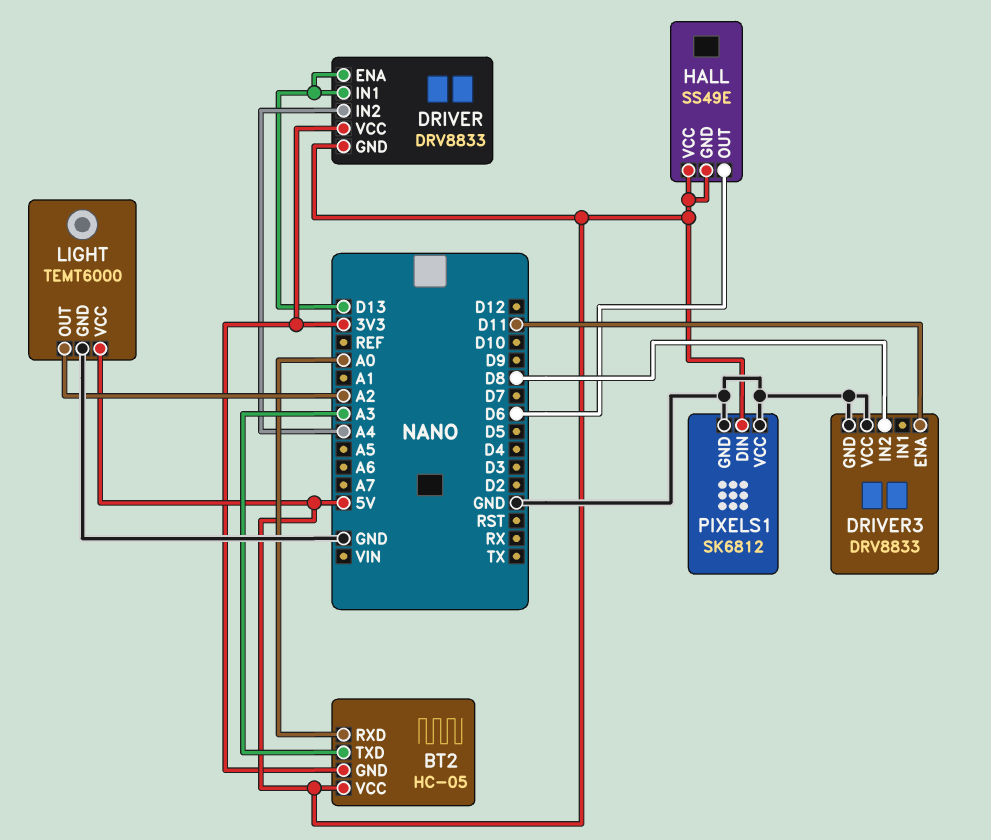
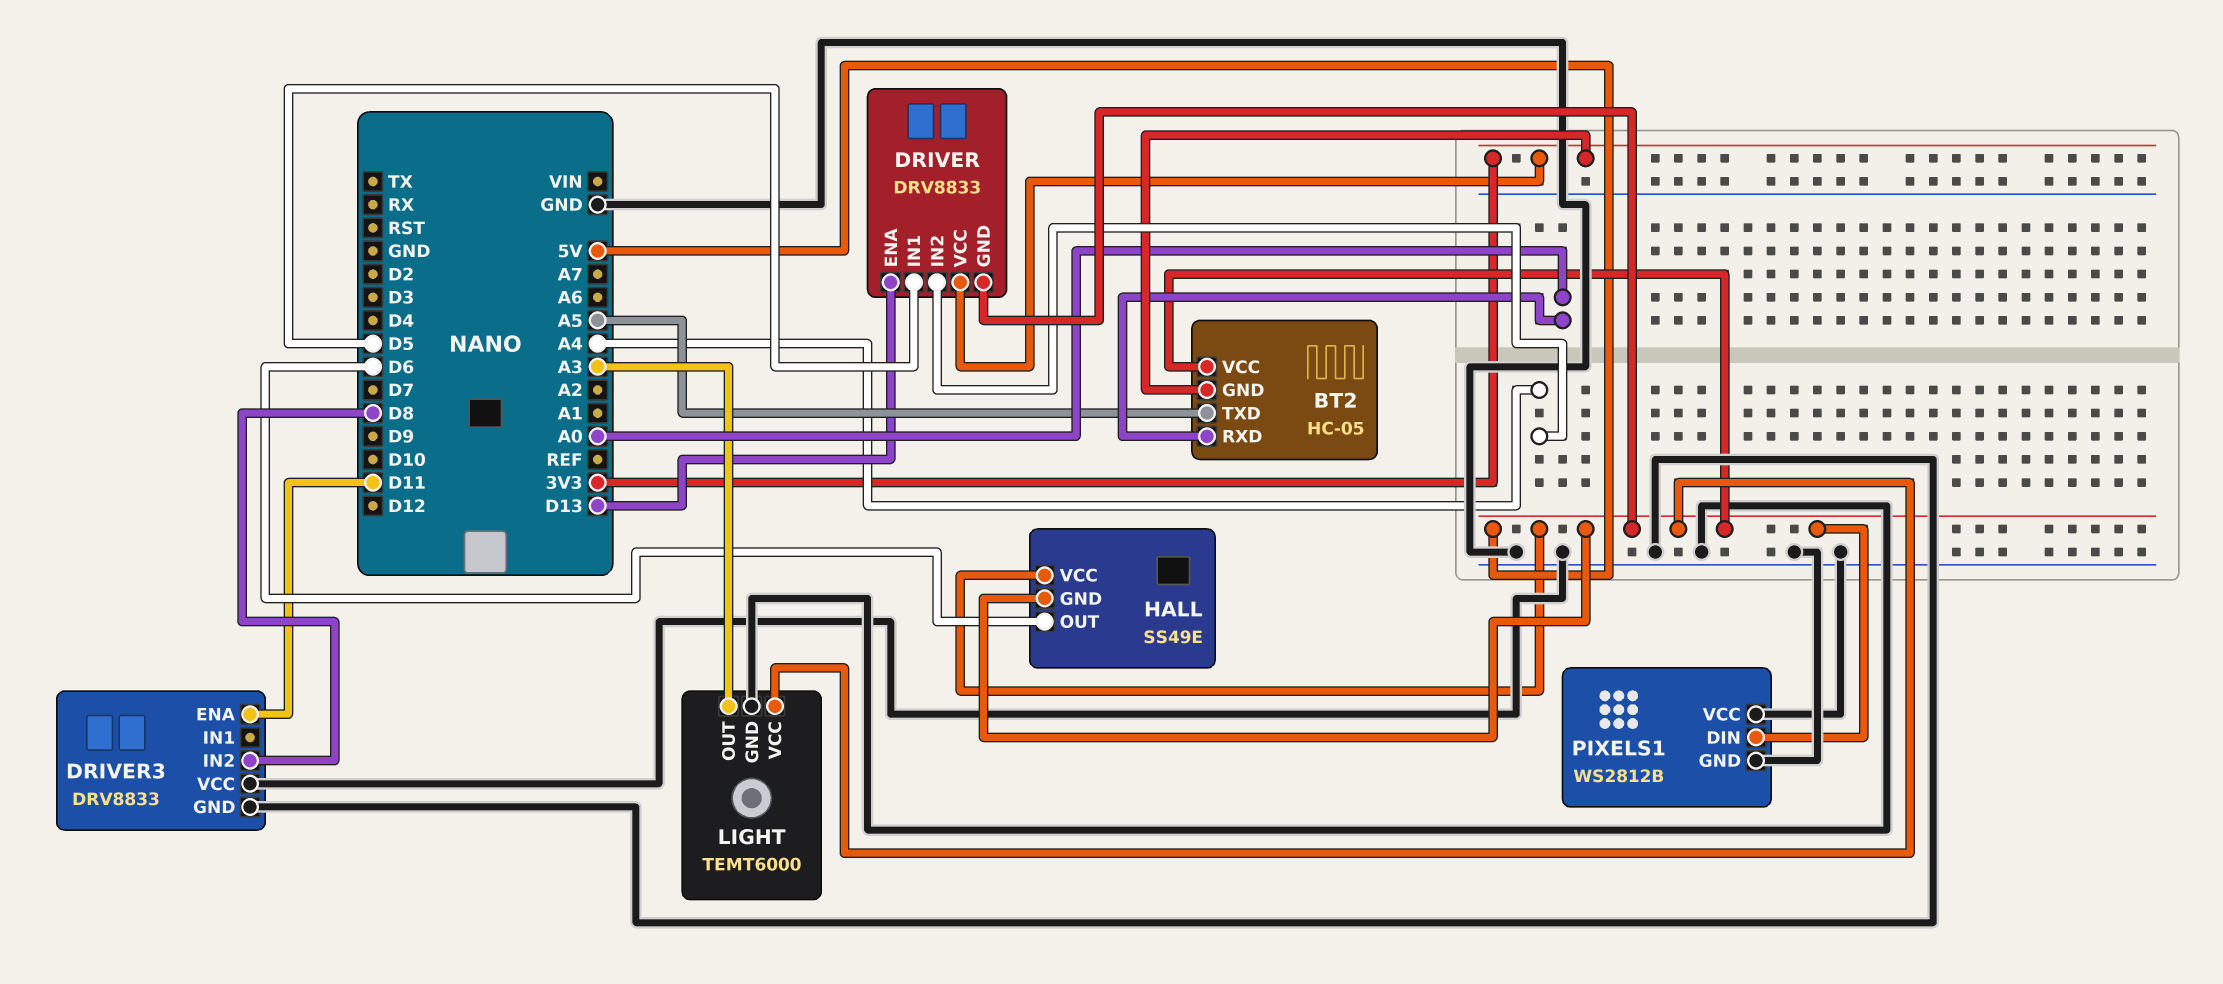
BT2 pin TXD: A3 -> A5
DRIVER pin IN1: D13 -> D5
LIGHT pin OUT: A2 -> A3
PIXELS1: SK6812 -> WS2812B

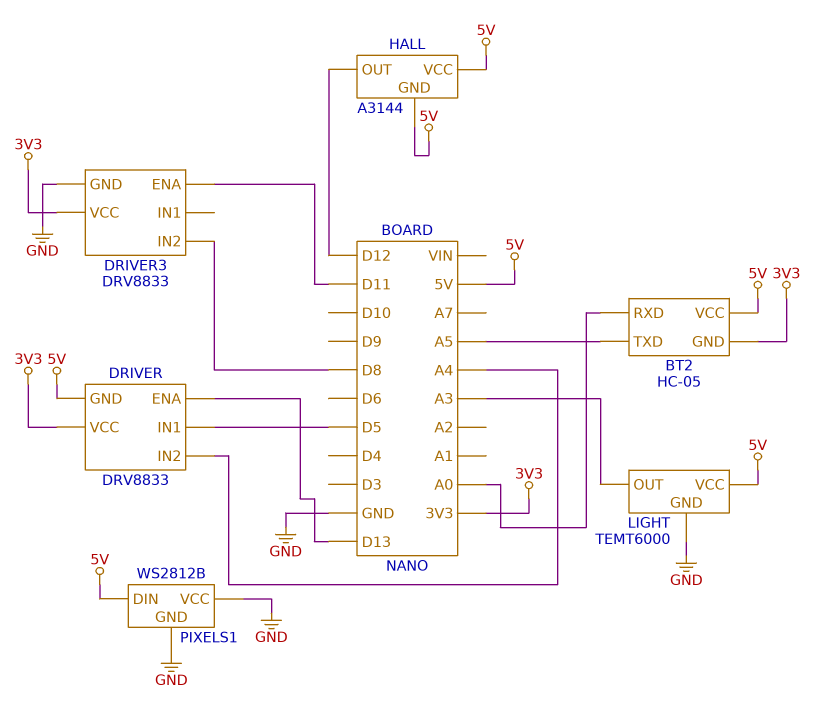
DRIVER3 pin VCC: GND -> 3V3
HALL: SS49E -> A3144
HALL pin OUT: D6 -> D12

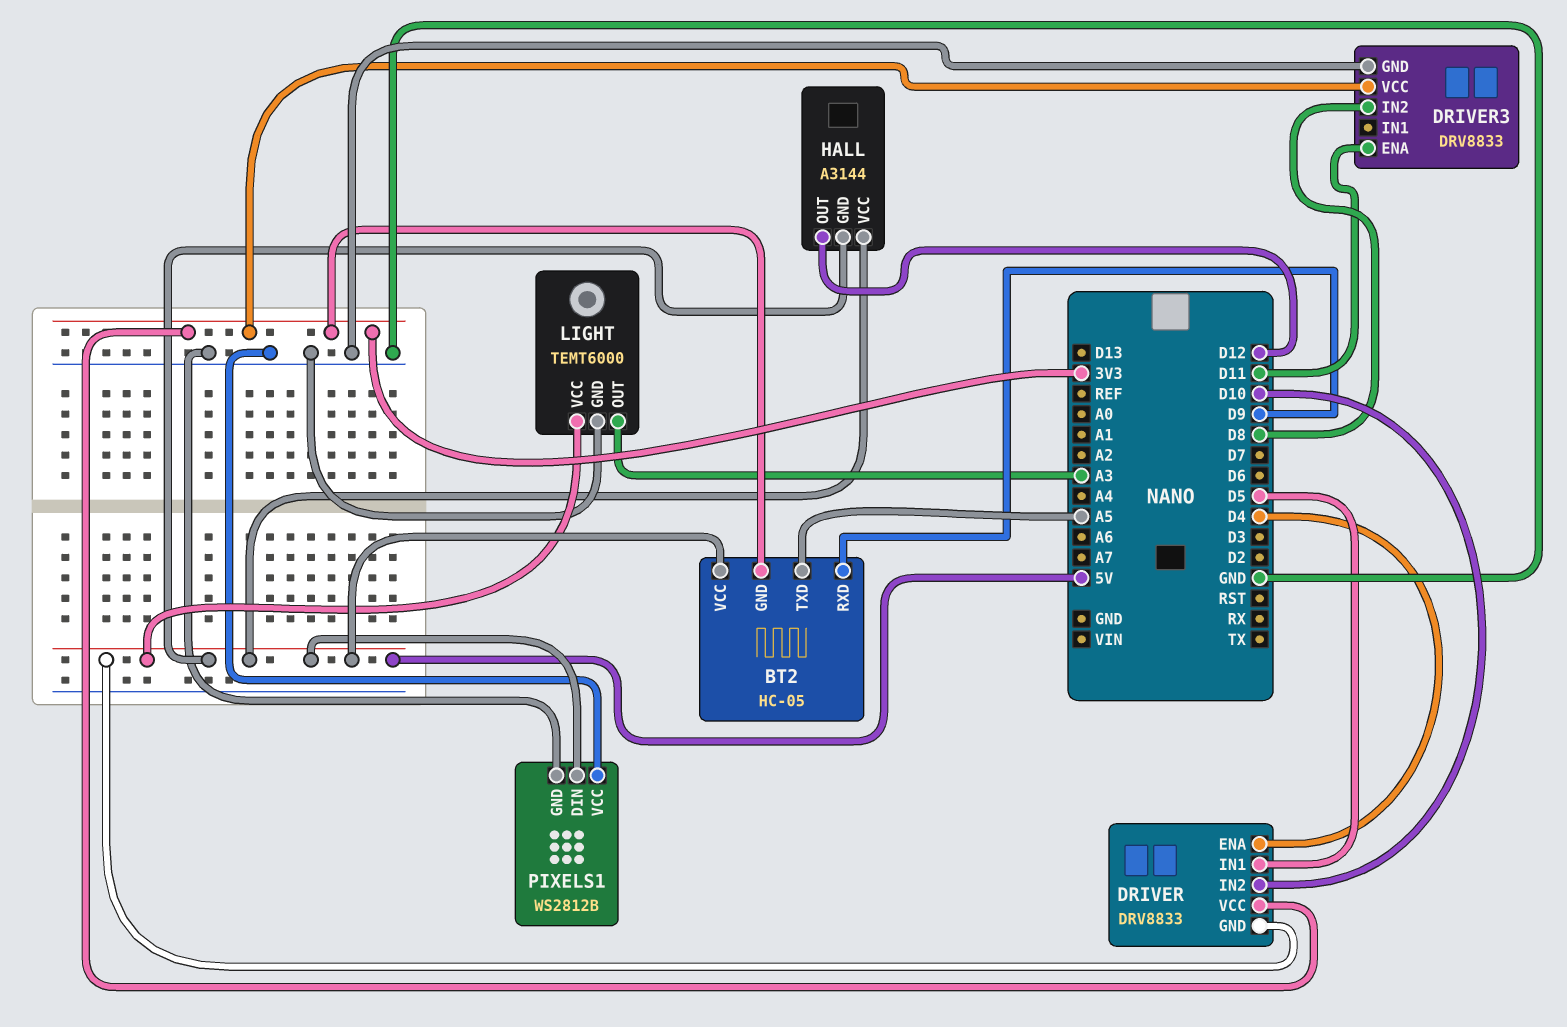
BT2 pin RXD: A0 -> D9
DRIVER pin ENA: D13 -> D4
DRIVER pin IN2: A4 -> D10

